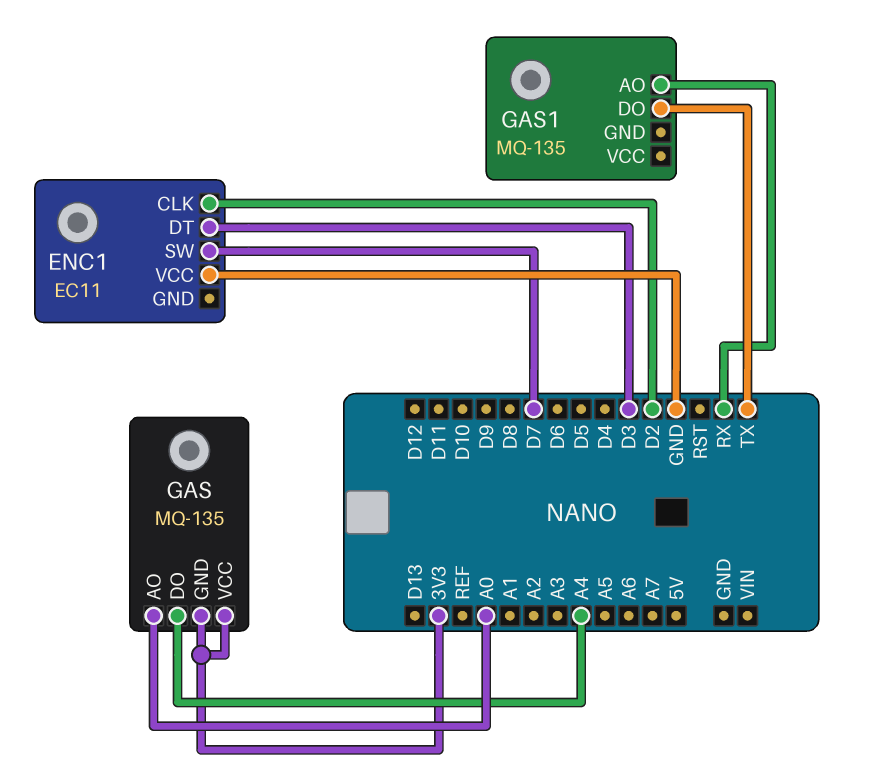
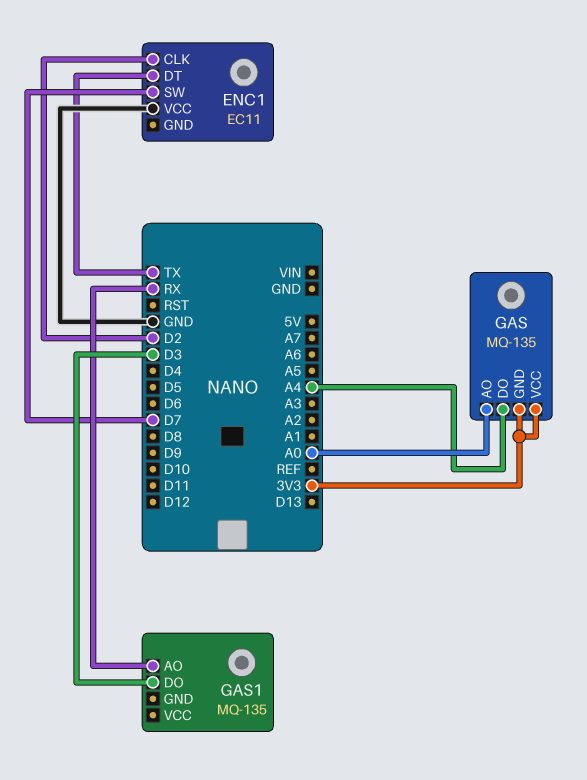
ENC1 pin DT: D3 -> TX
GAS1 pin DO: TX -> D3

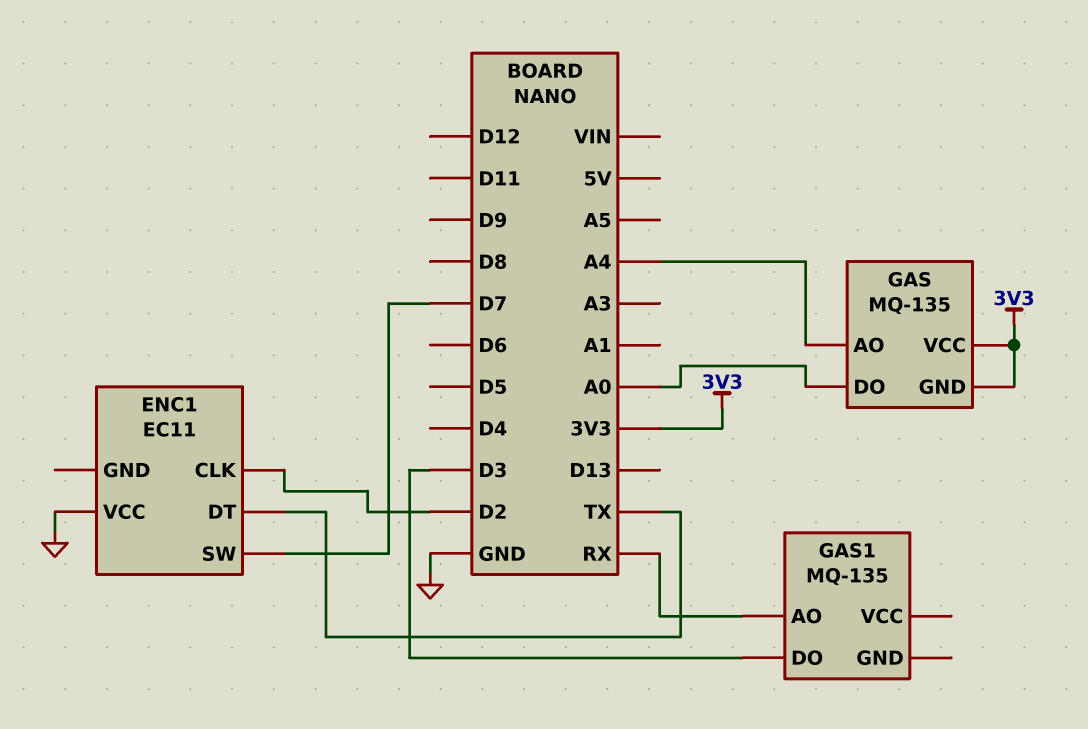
GAS pin AO: A0 -> A4
GAS pin DO: A4 -> A0

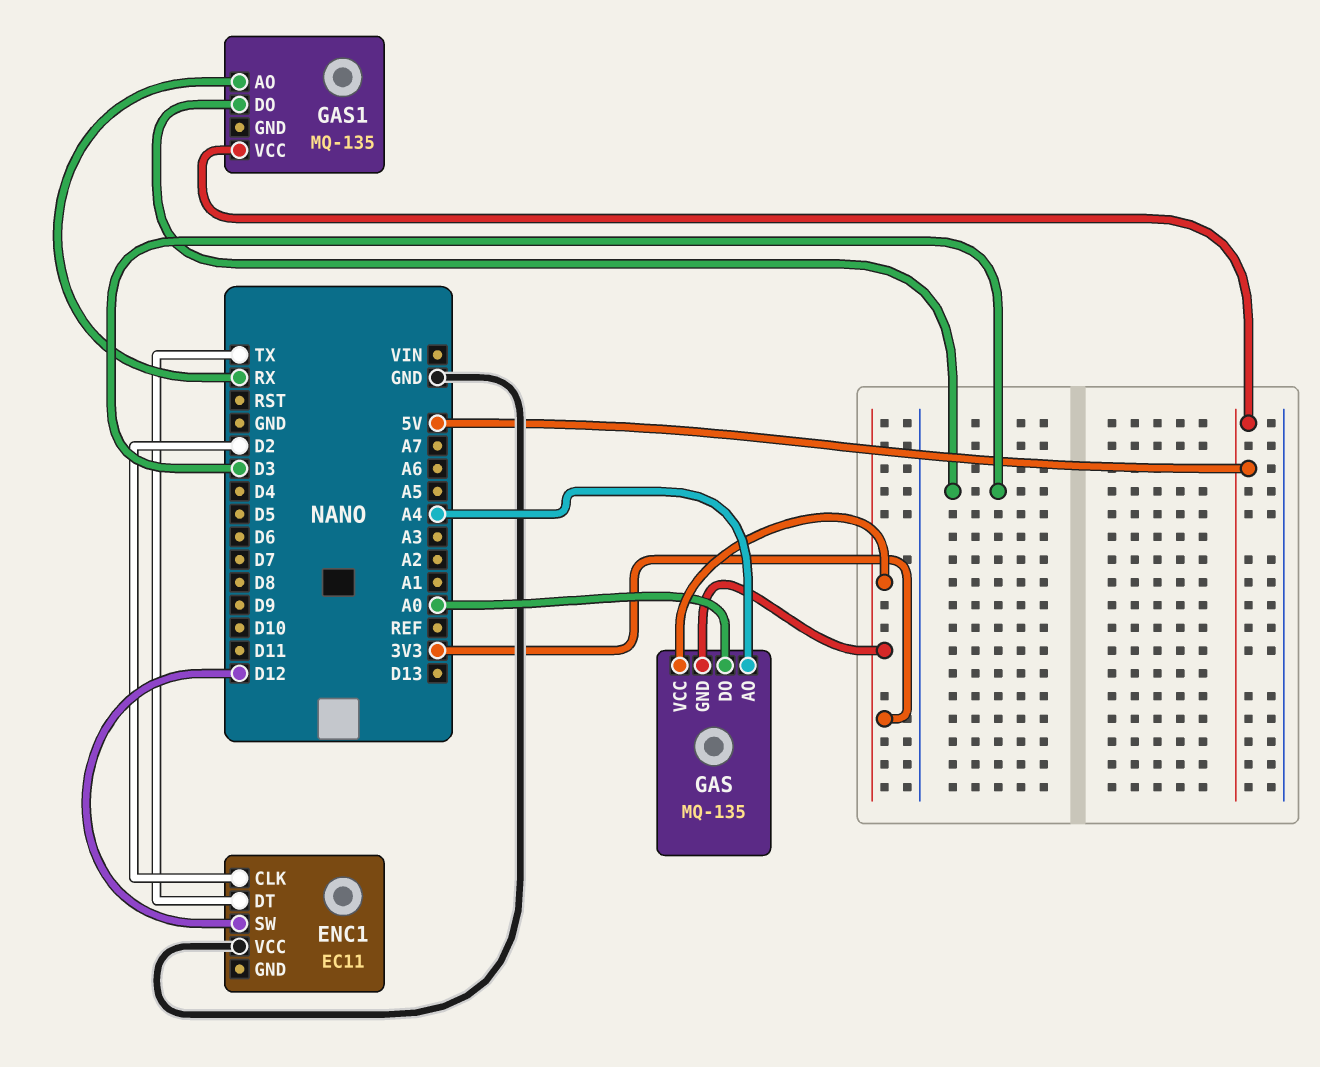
ENC1 pin SW: D7 -> D12
GAS1 pin VCC: none -> 5V

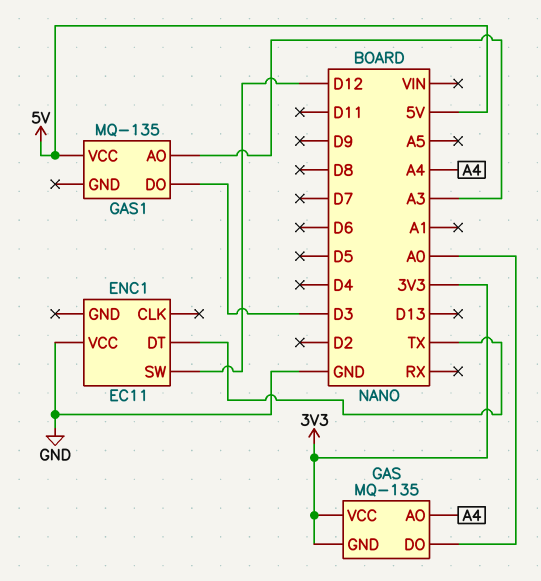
ENC1 pin CLK: D2 -> none
GAS1 pin AO: RX -> A3

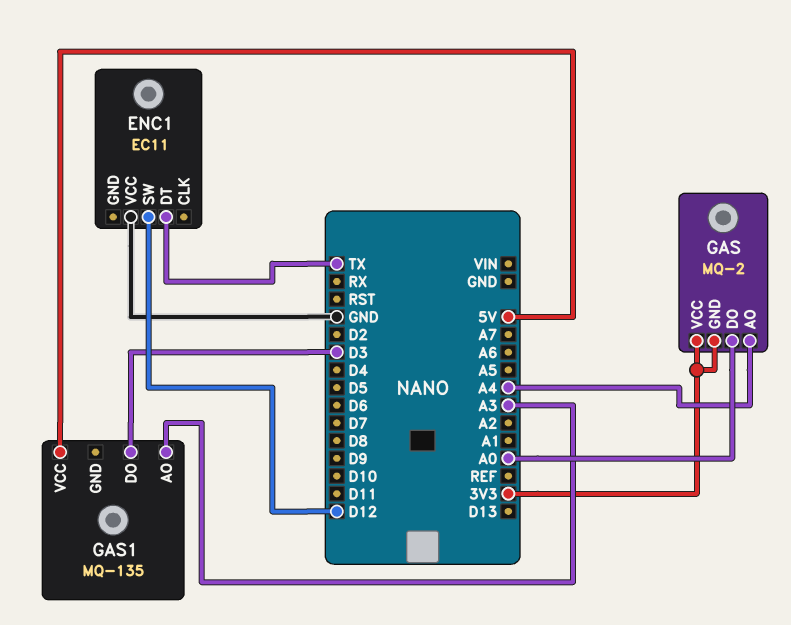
GAS: MQ-135 -> MQ-2

